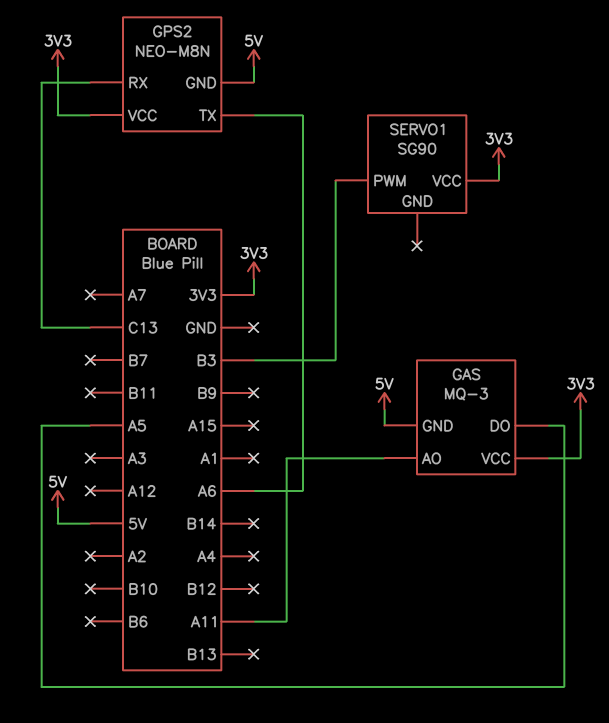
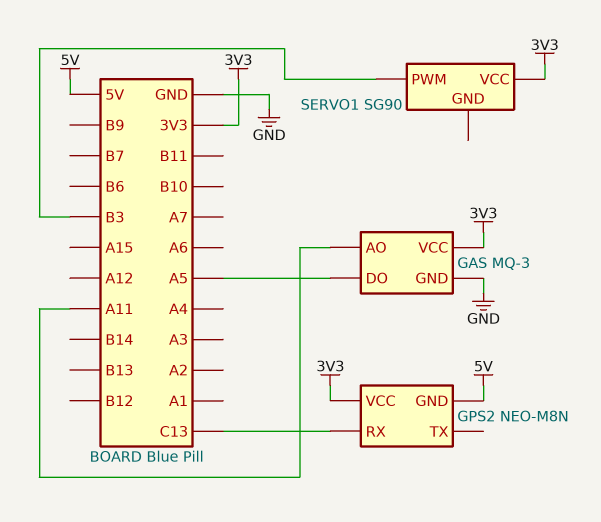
GAS pin GND: 5V -> GND
GPS2 pin TX: A6 -> none

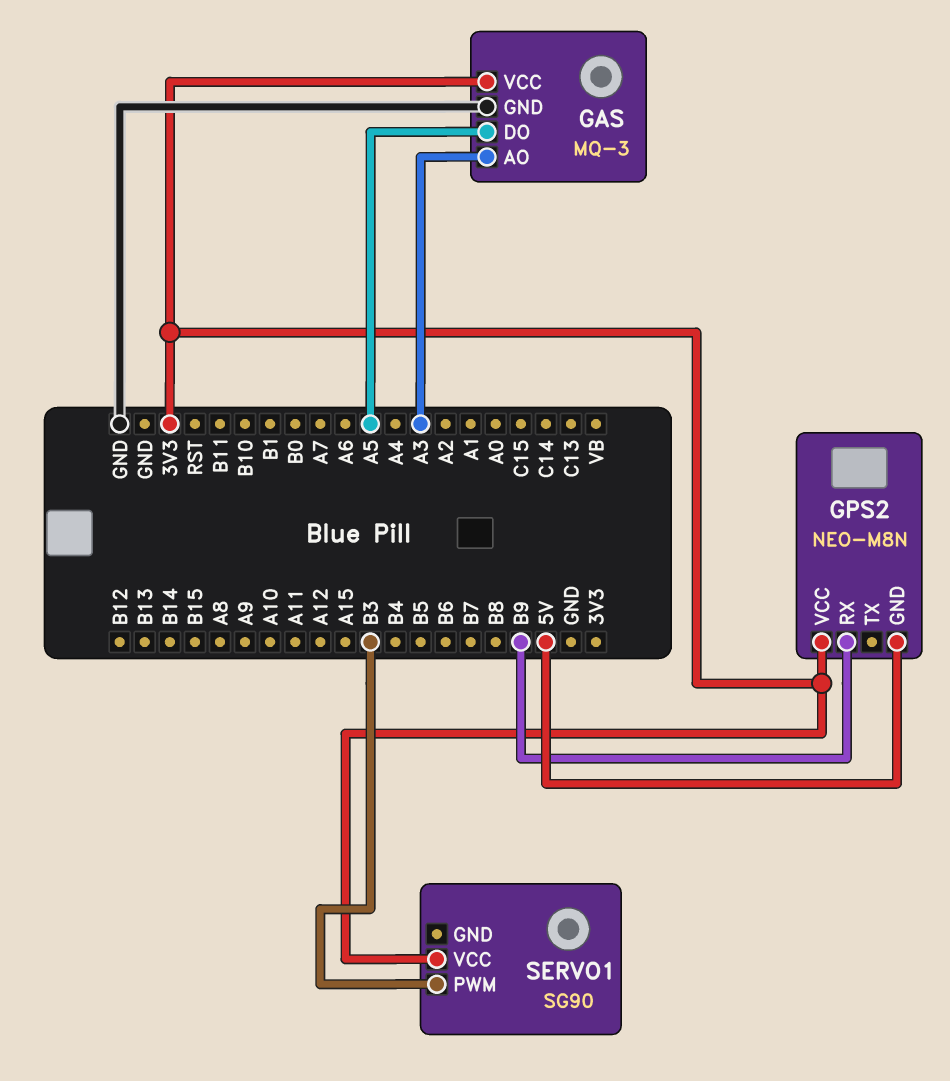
GAS pin AO: A11 -> A3
GPS2 pin RX: C13 -> B9

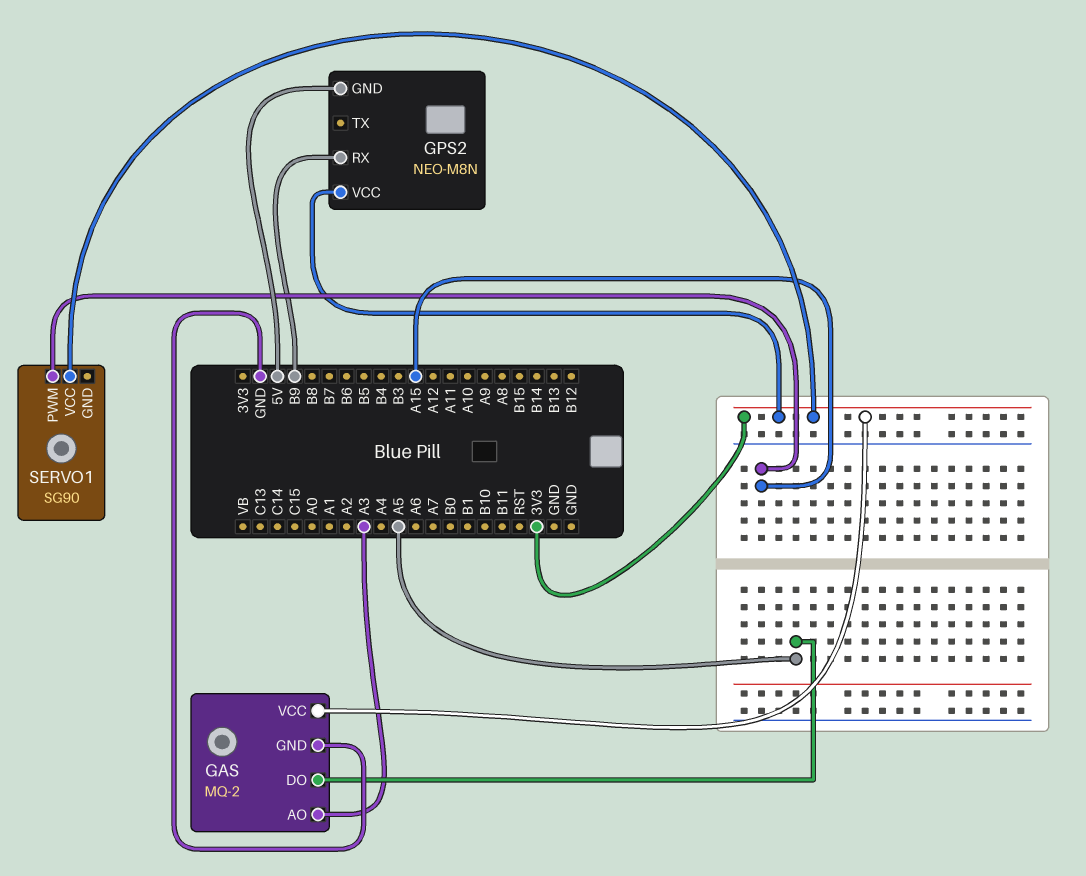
GAS: MQ-3 -> MQ-2
SERVO1 pin PWM: B3 -> A15

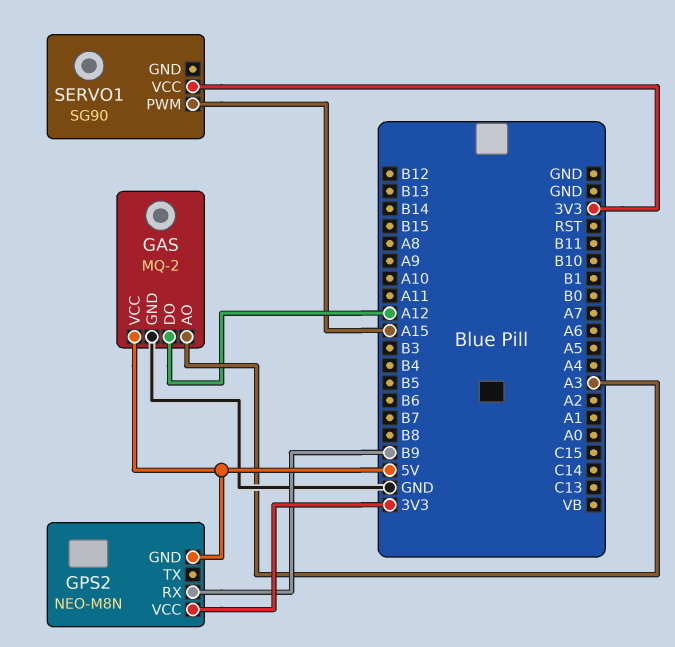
GAS pin DO: A5 -> A12
GAS pin VCC: 3V3 -> 5V

